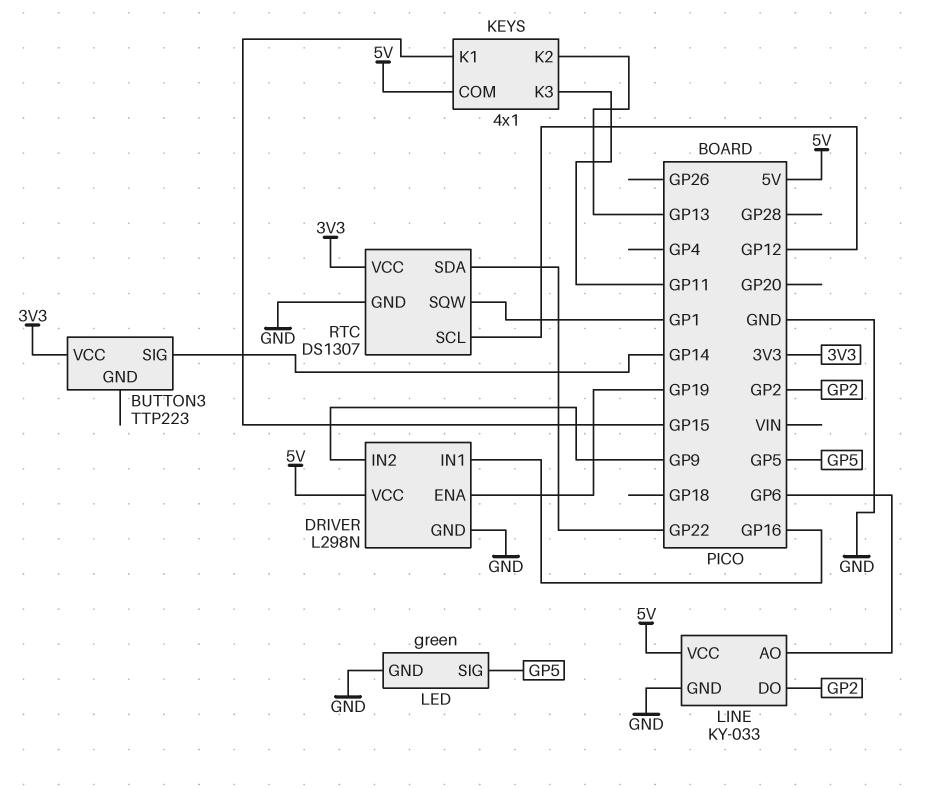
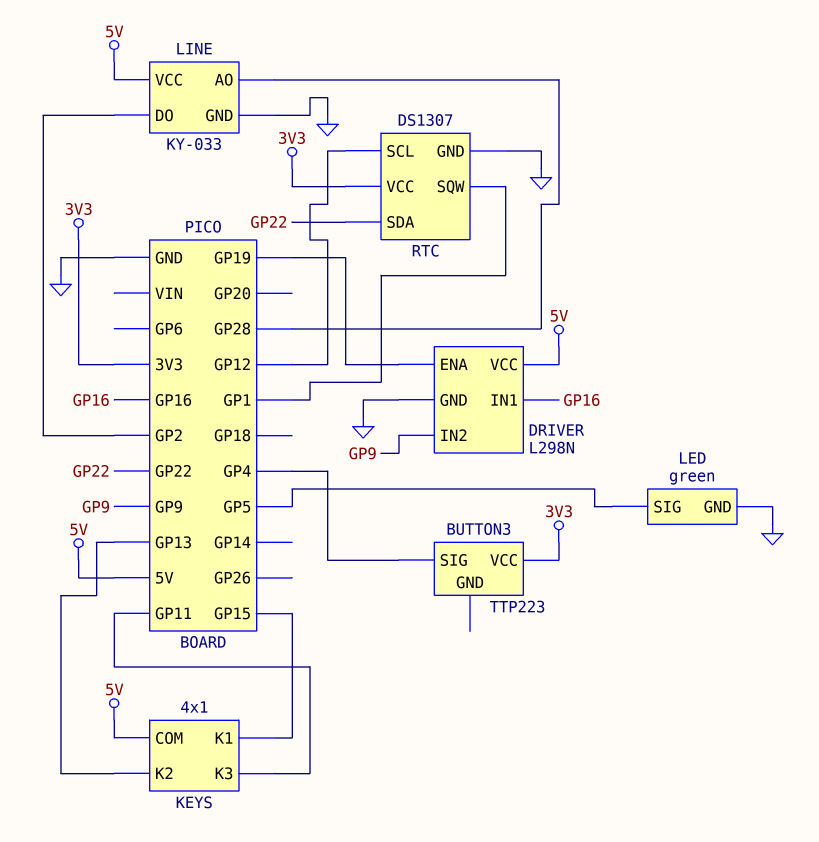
BUTTON3 pin SIG: GP14 -> GP4
LINE pin AO: GP6 -> GP28

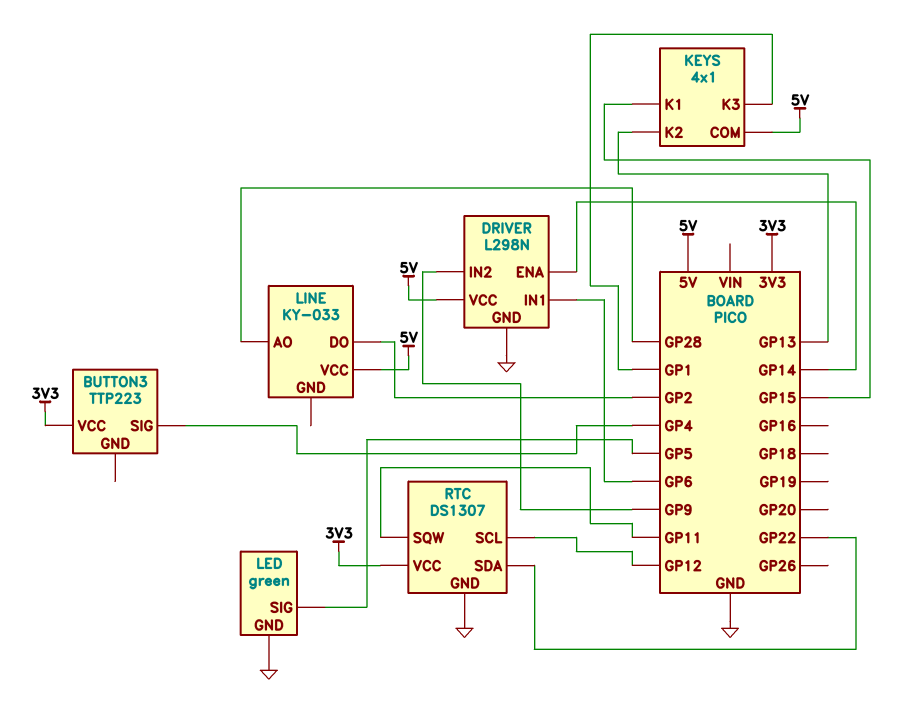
DRIVER pin ENA: GP19 -> GP14
DRIVER pin IN1: GP16 -> GP6
KEYS pin K3: GP11 -> GP1
LINE pin GND: GND -> none
RTC pin SQW: GP1 -> GP11

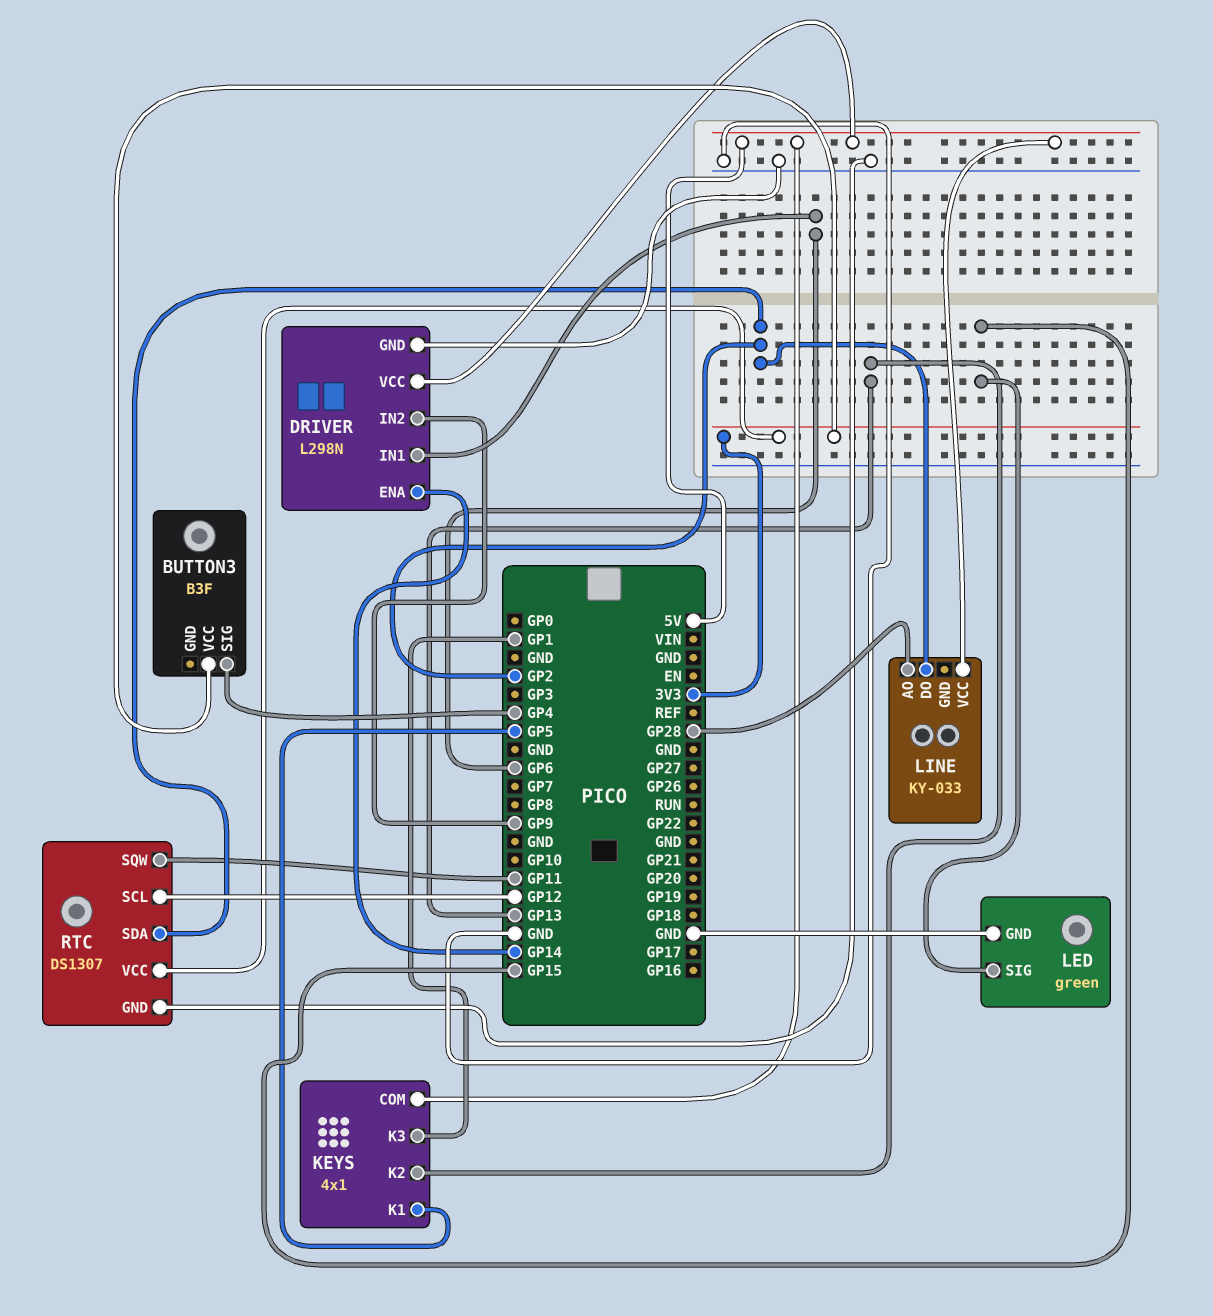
BUTTON3: TTP223 -> B3F
KEYS pin K1: GP15 -> GP5
LED pin SIG: GP5 -> GP15
RTC pin SDA: GP22 -> GP2

